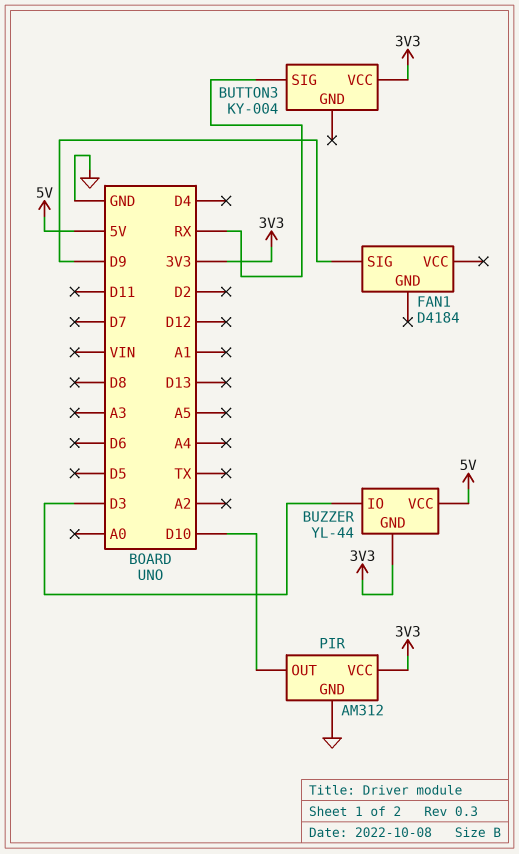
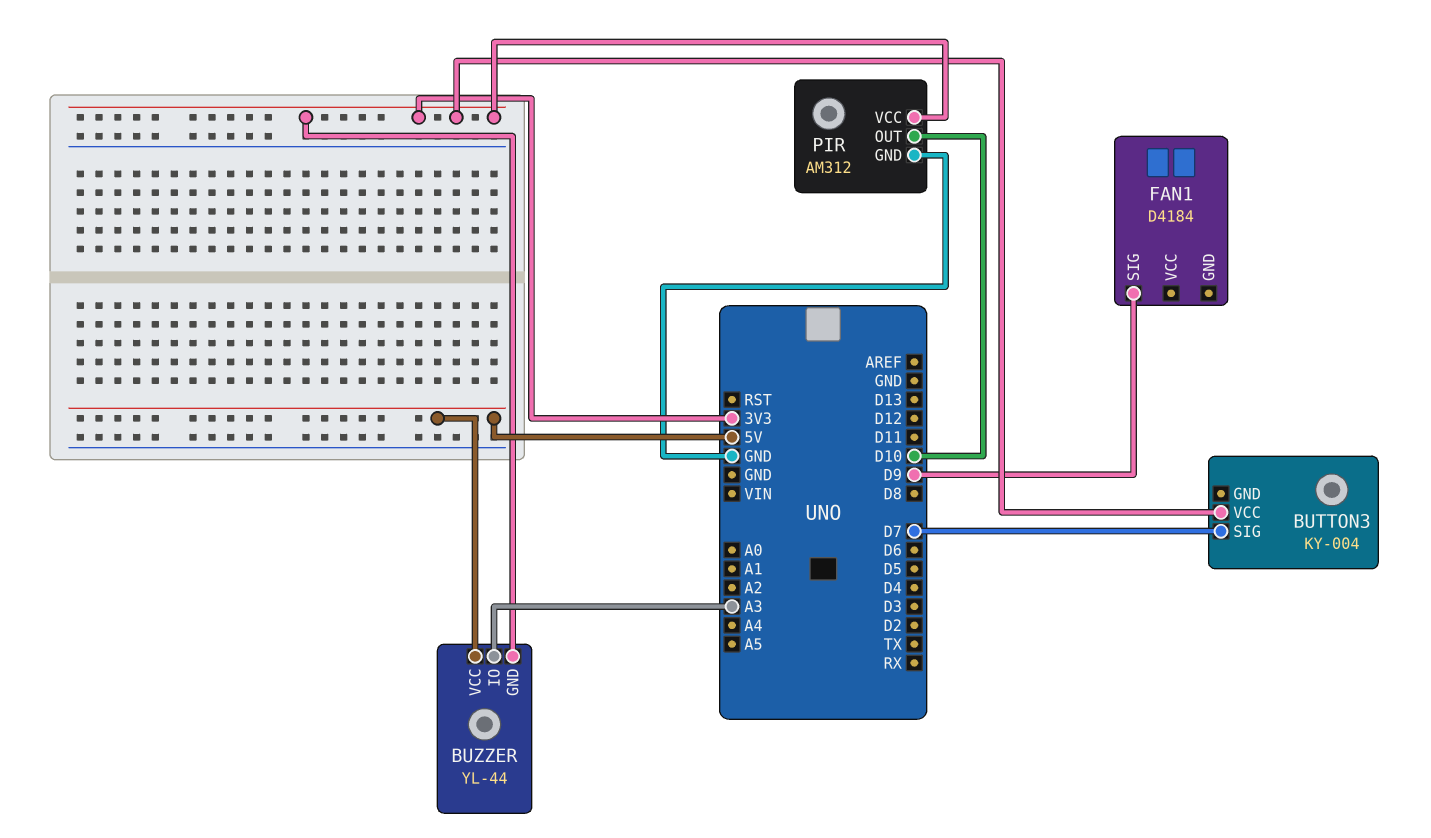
BUTTON3 pin SIG: RX -> D7
BUZZER pin IO: D3 -> A3

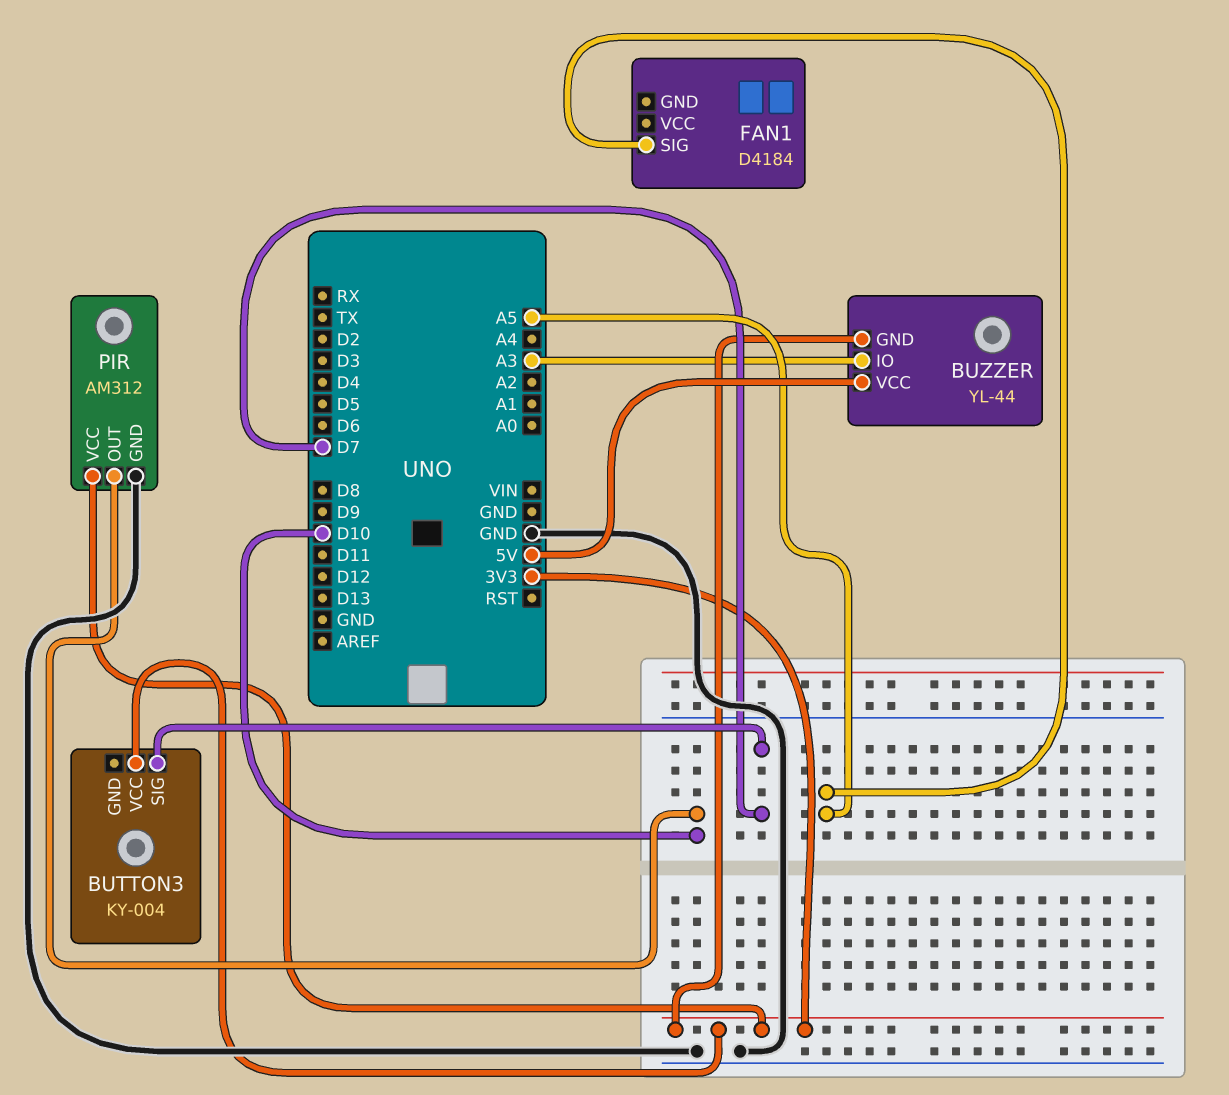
FAN1 pin SIG: D9 -> A5

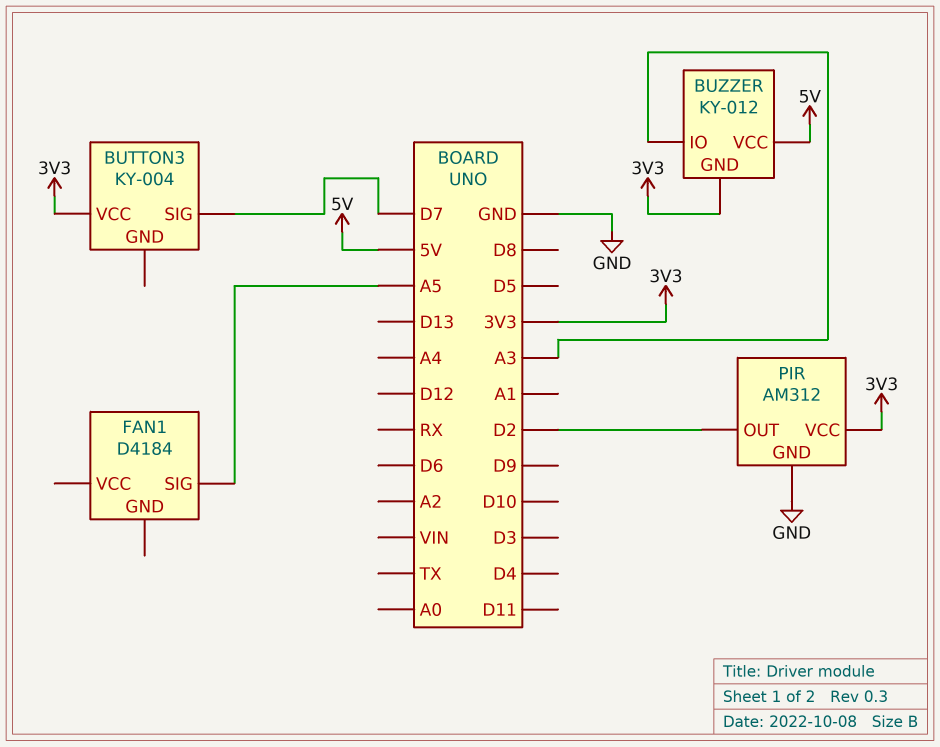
BUZZER: YL-44 -> KY-012
PIR pin OUT: D10 -> D2

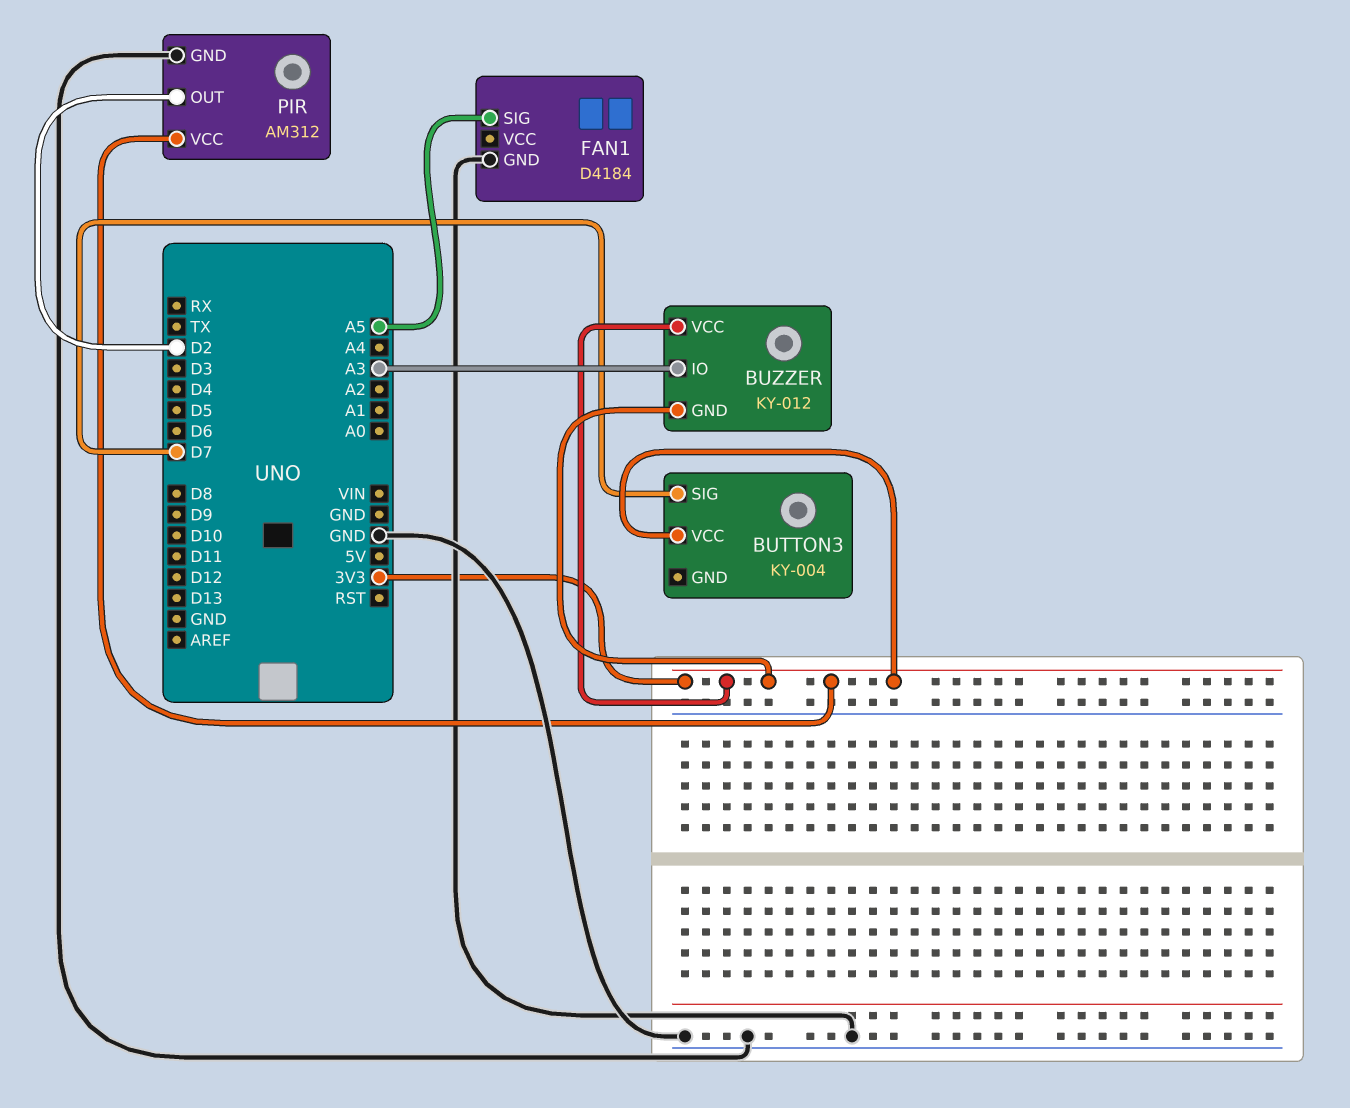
BUZZER pin VCC: 5V -> 3V3
FAN1 pin GND: none -> GND

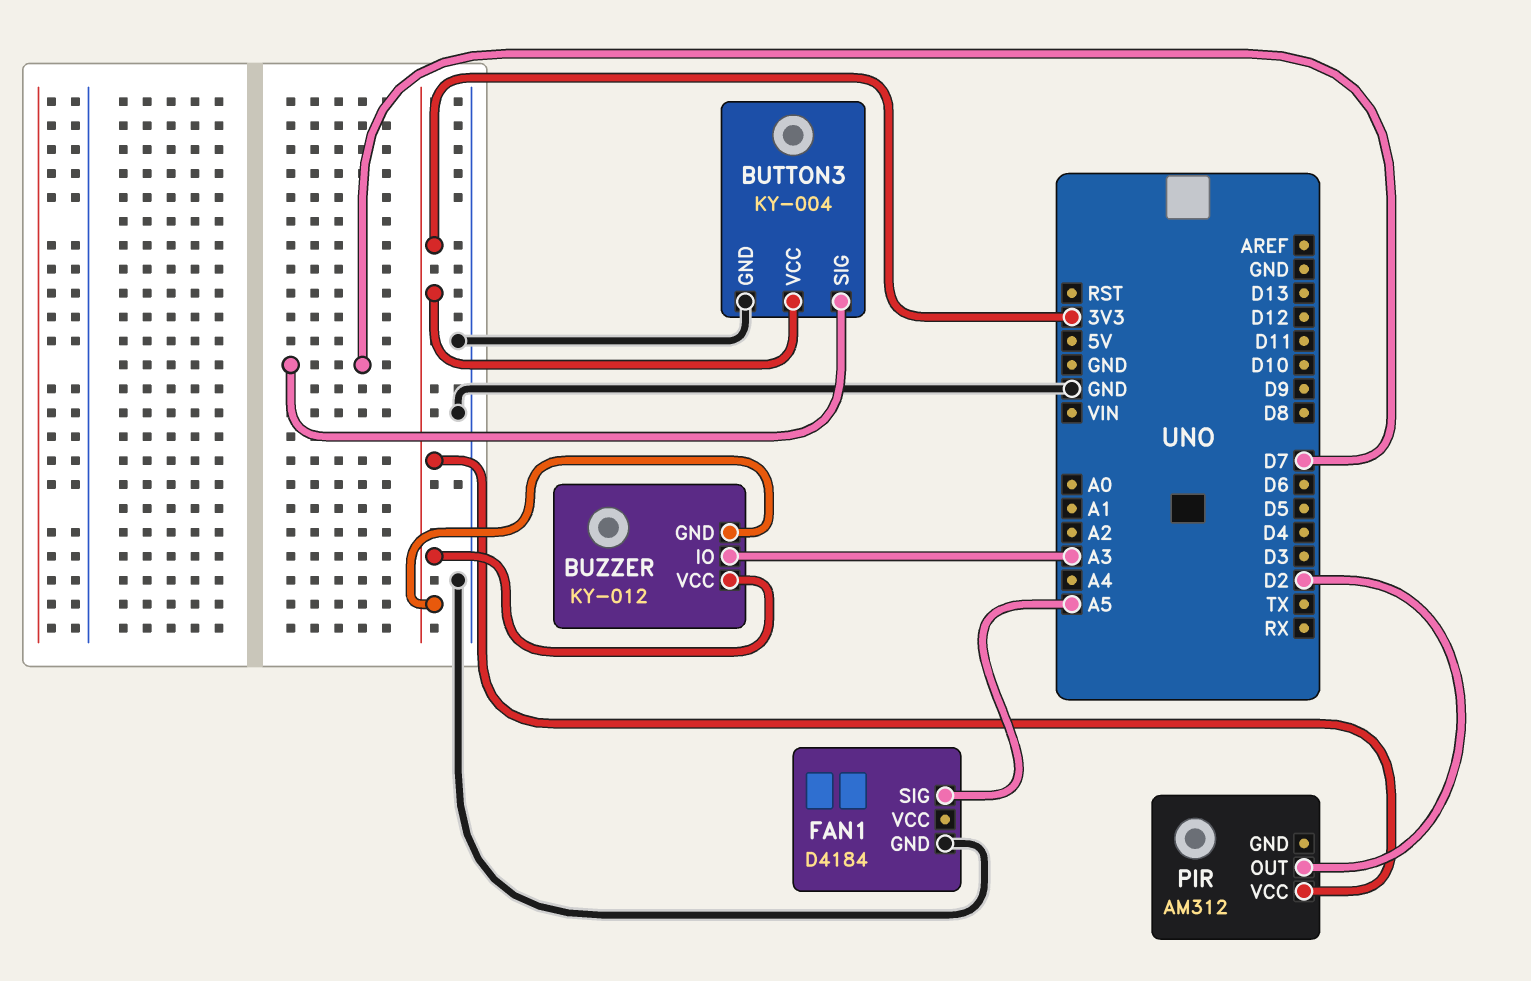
BUTTON3 pin GND: none -> GND
PIR pin GND: GND -> none

